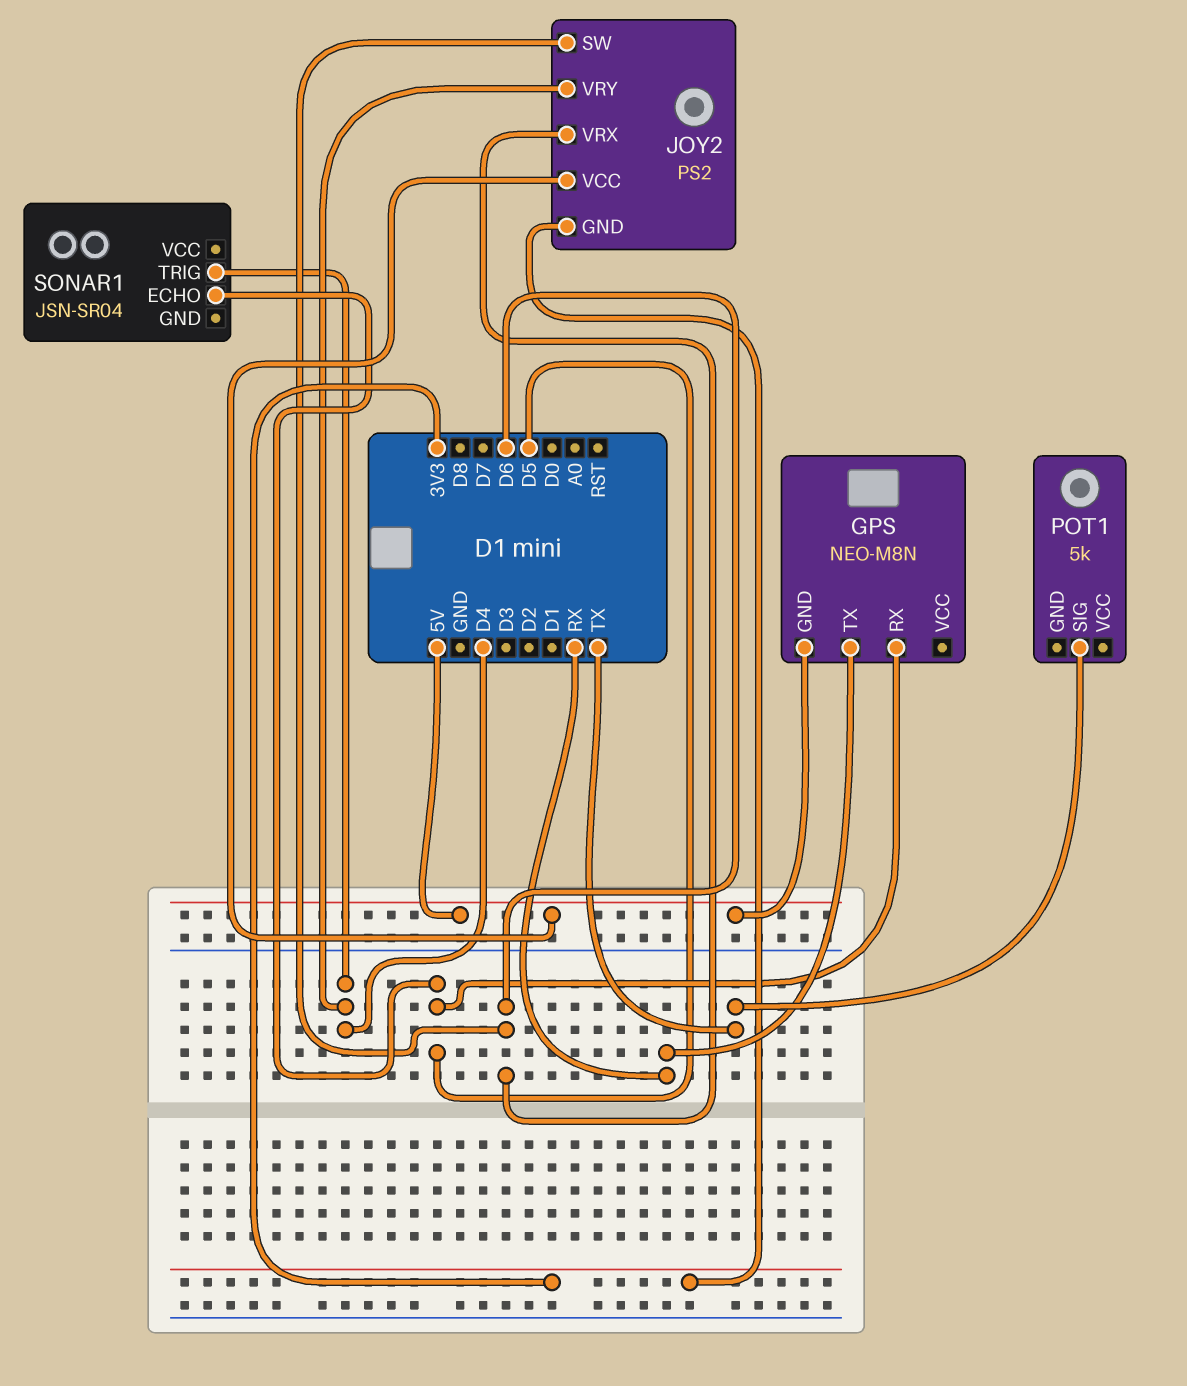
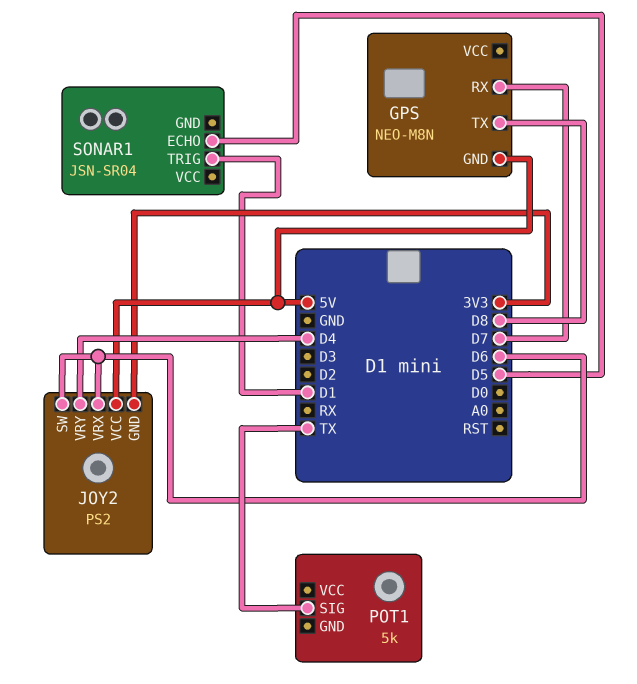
GPS pin RX: D5 -> D7
GPS pin TX: RX -> D8
SONAR1 pin TRIG: D4 -> D1

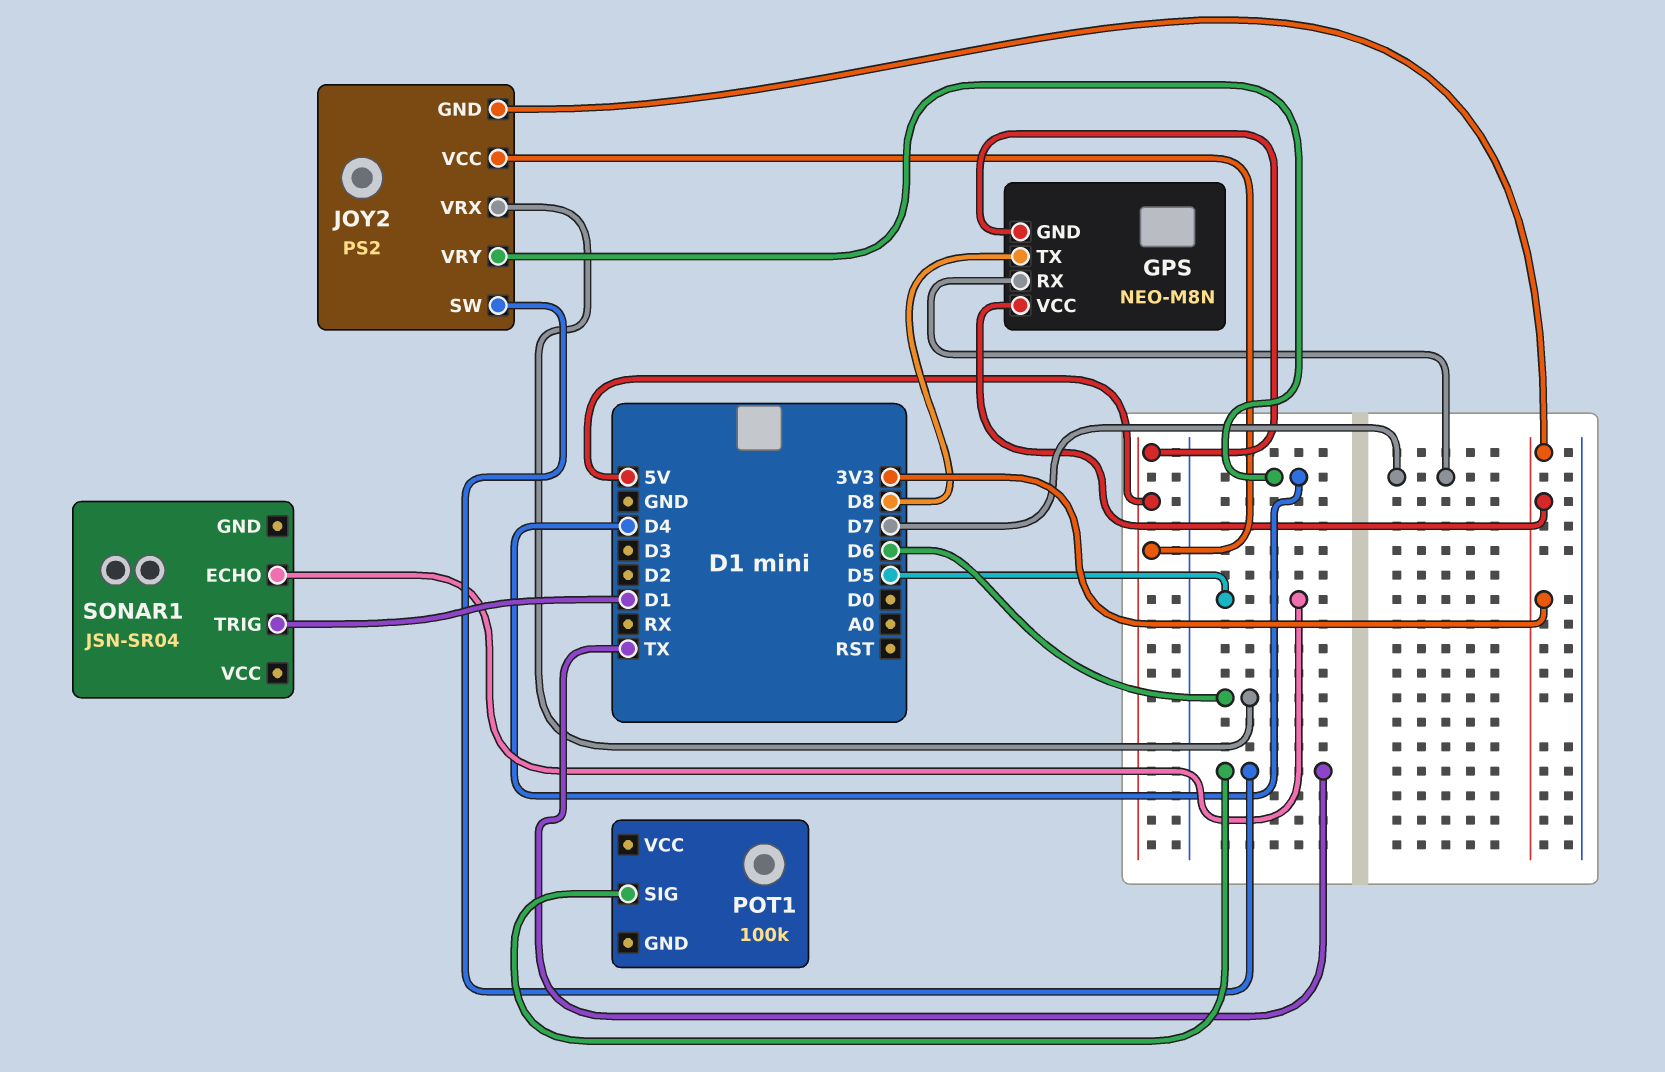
GPS pin VCC: none -> 3V3
JOY2 pin SW: D6 -> TX
POT1: 5k -> 100k

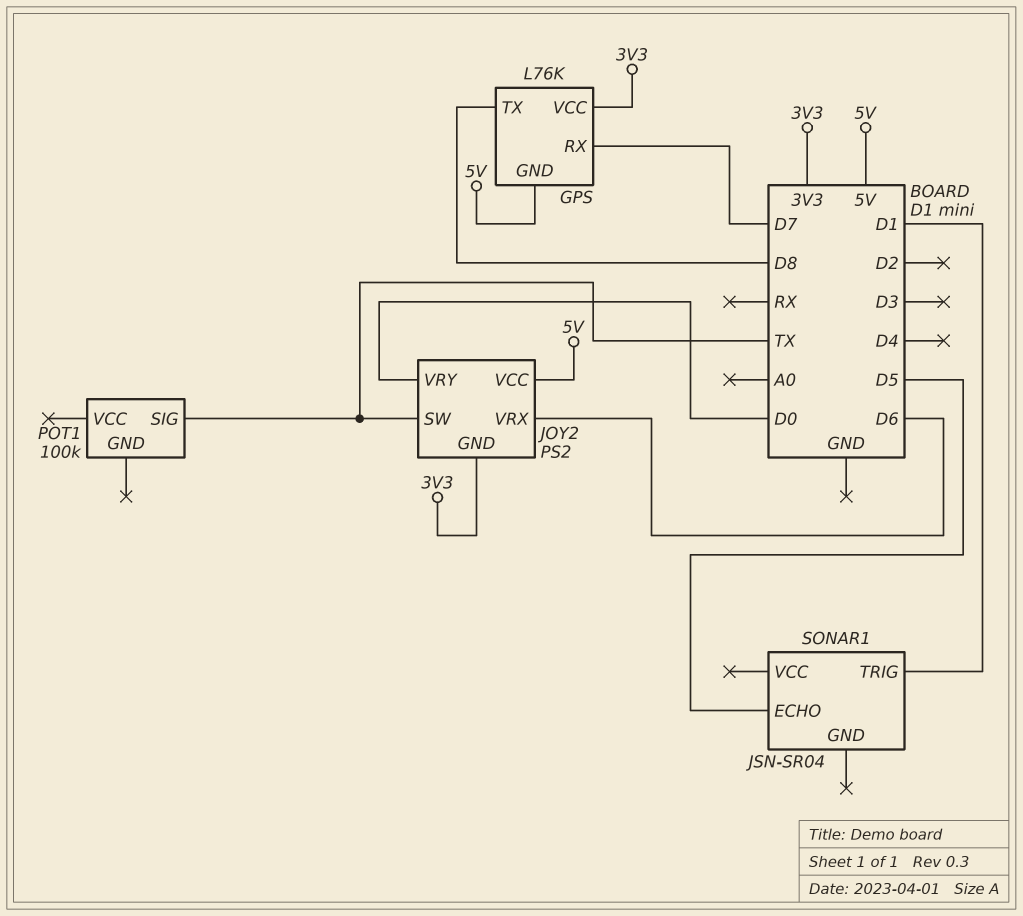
GPS: NEO-M8N -> L76K
JOY2 pin VRY: D4 -> D0

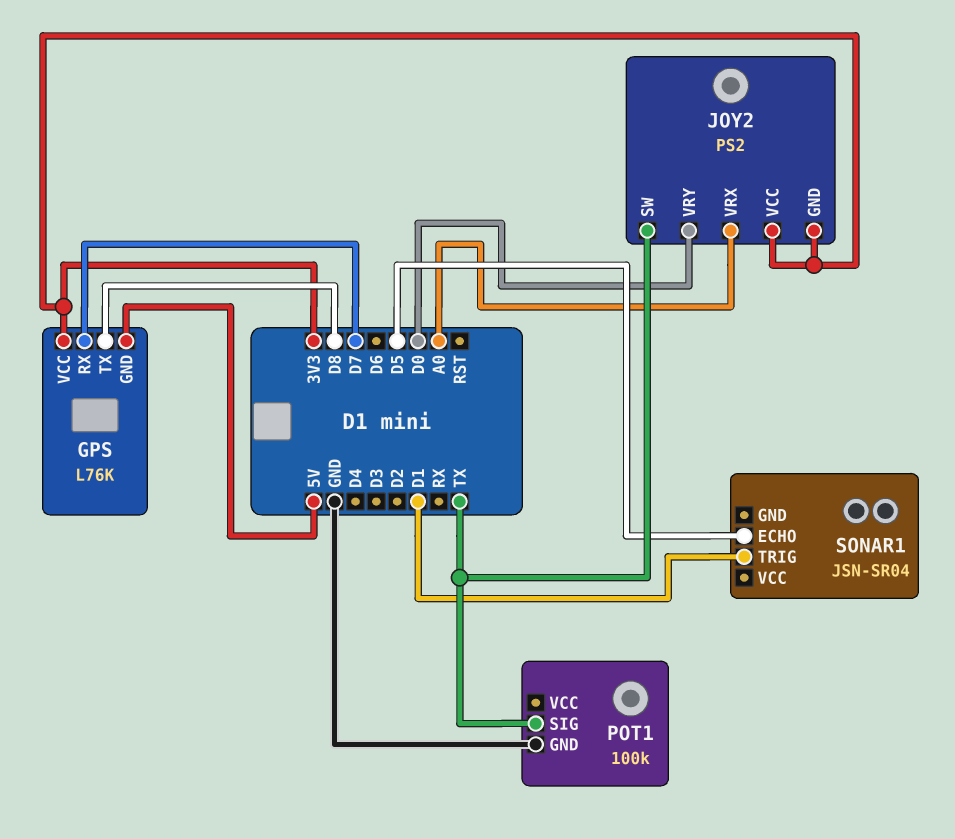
JOY2 pin VCC: 5V -> 3V3
JOY2 pin VRX: D6 -> A0
POT1 pin GND: none -> GND

